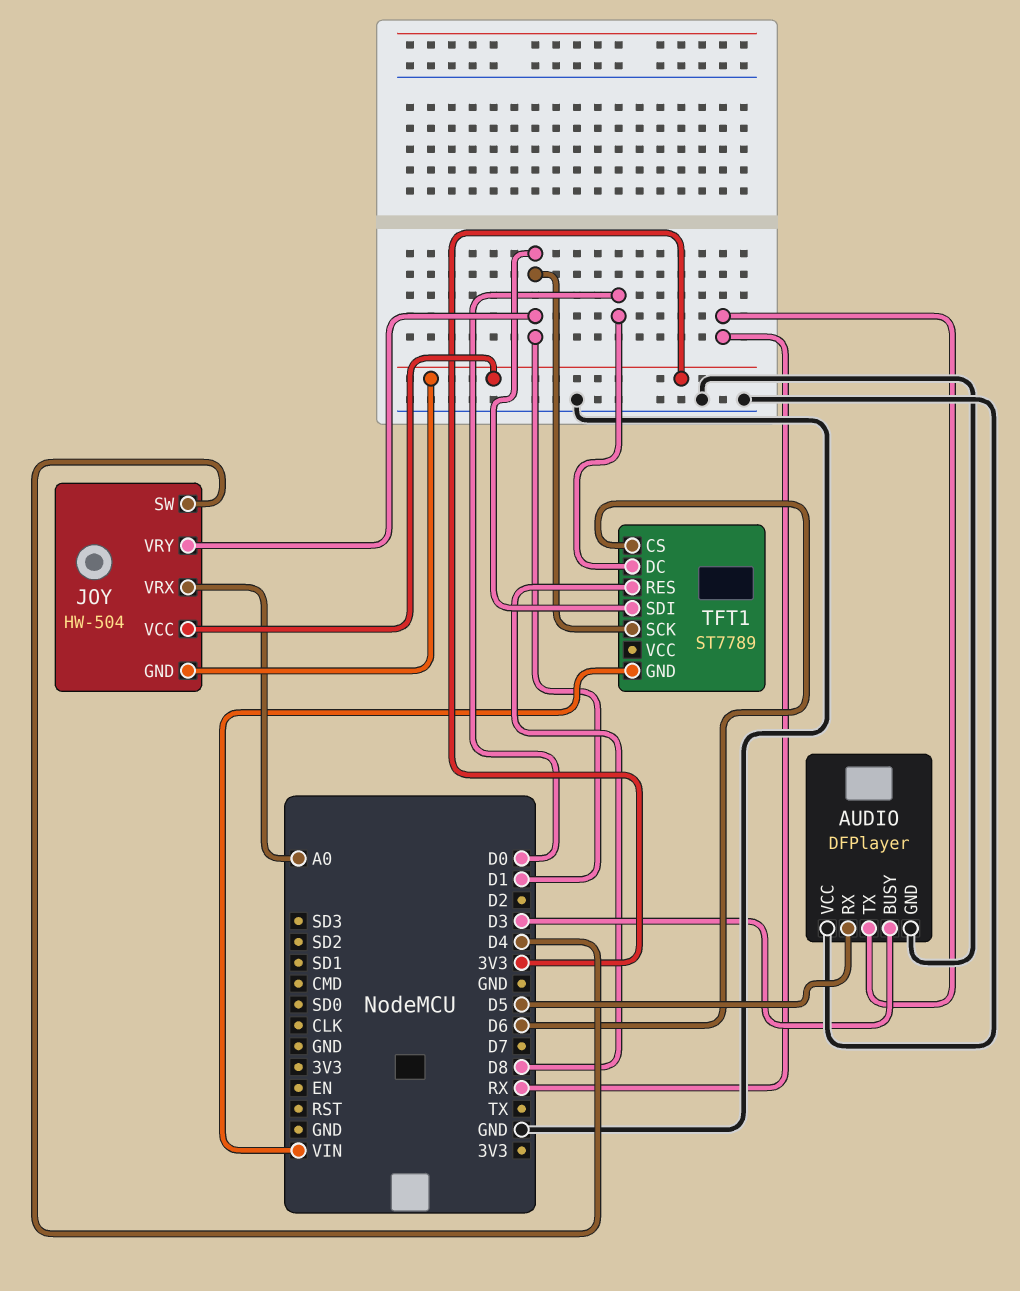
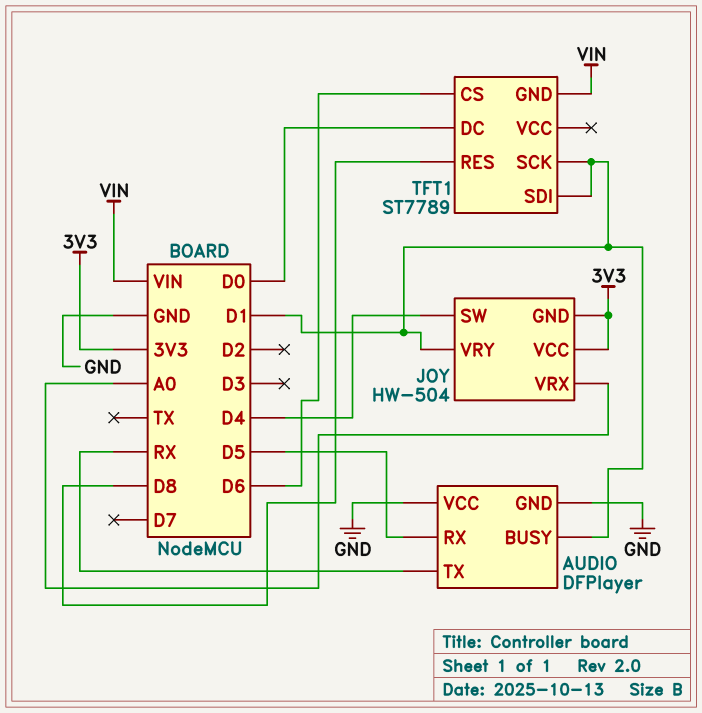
AUDIO pin BUSY: D3 -> D1

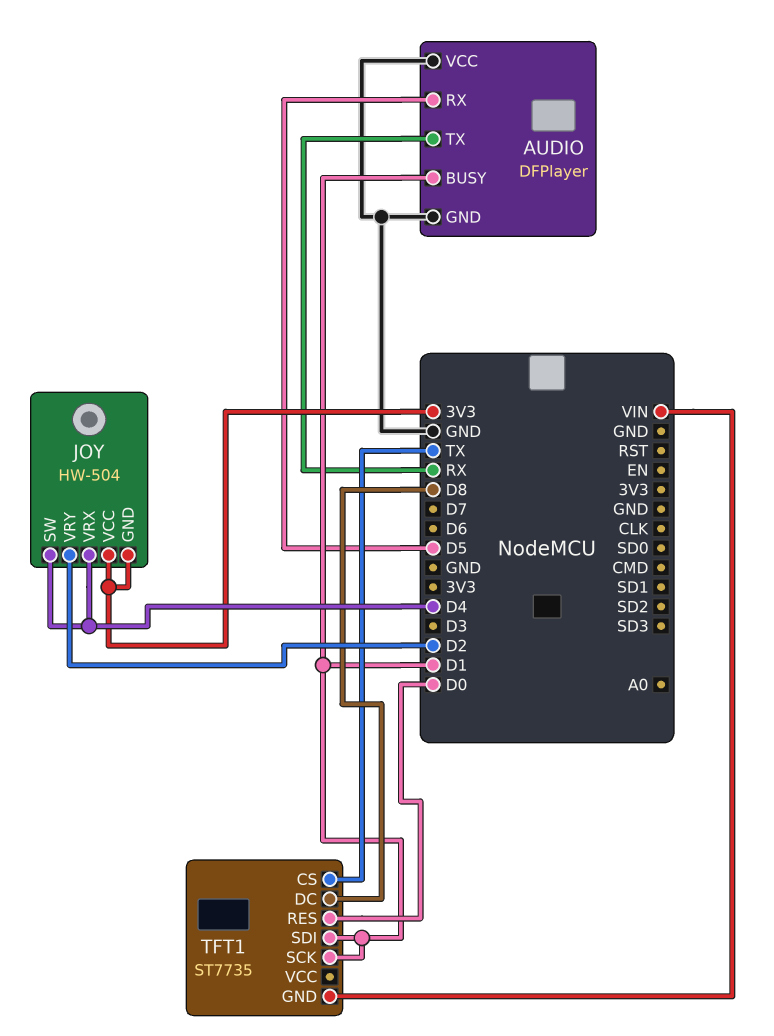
JOY pin VRX: A0 -> D4
JOY pin VRY: D1 -> D2
TFT1: ST7789 -> ST7735
TFT1 pin CS: D6 -> TX
TFT1 pin DC: D0 -> D8
TFT1 pin RES: D8 -> D0

